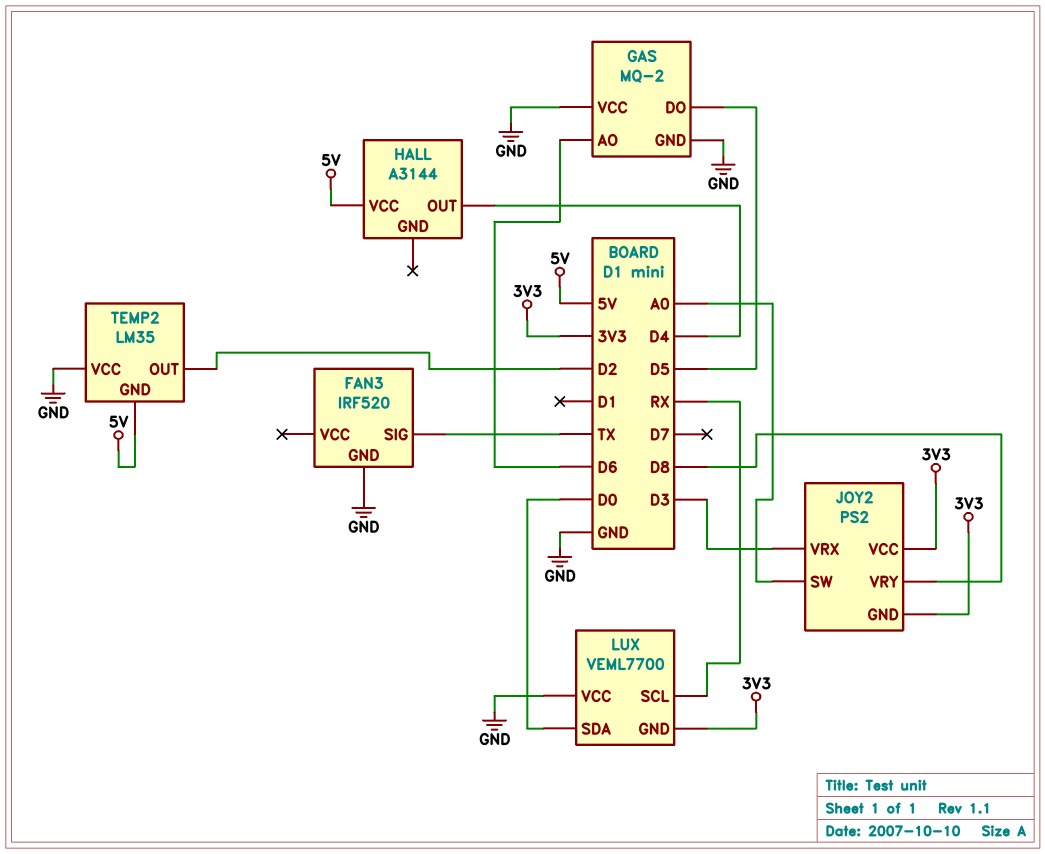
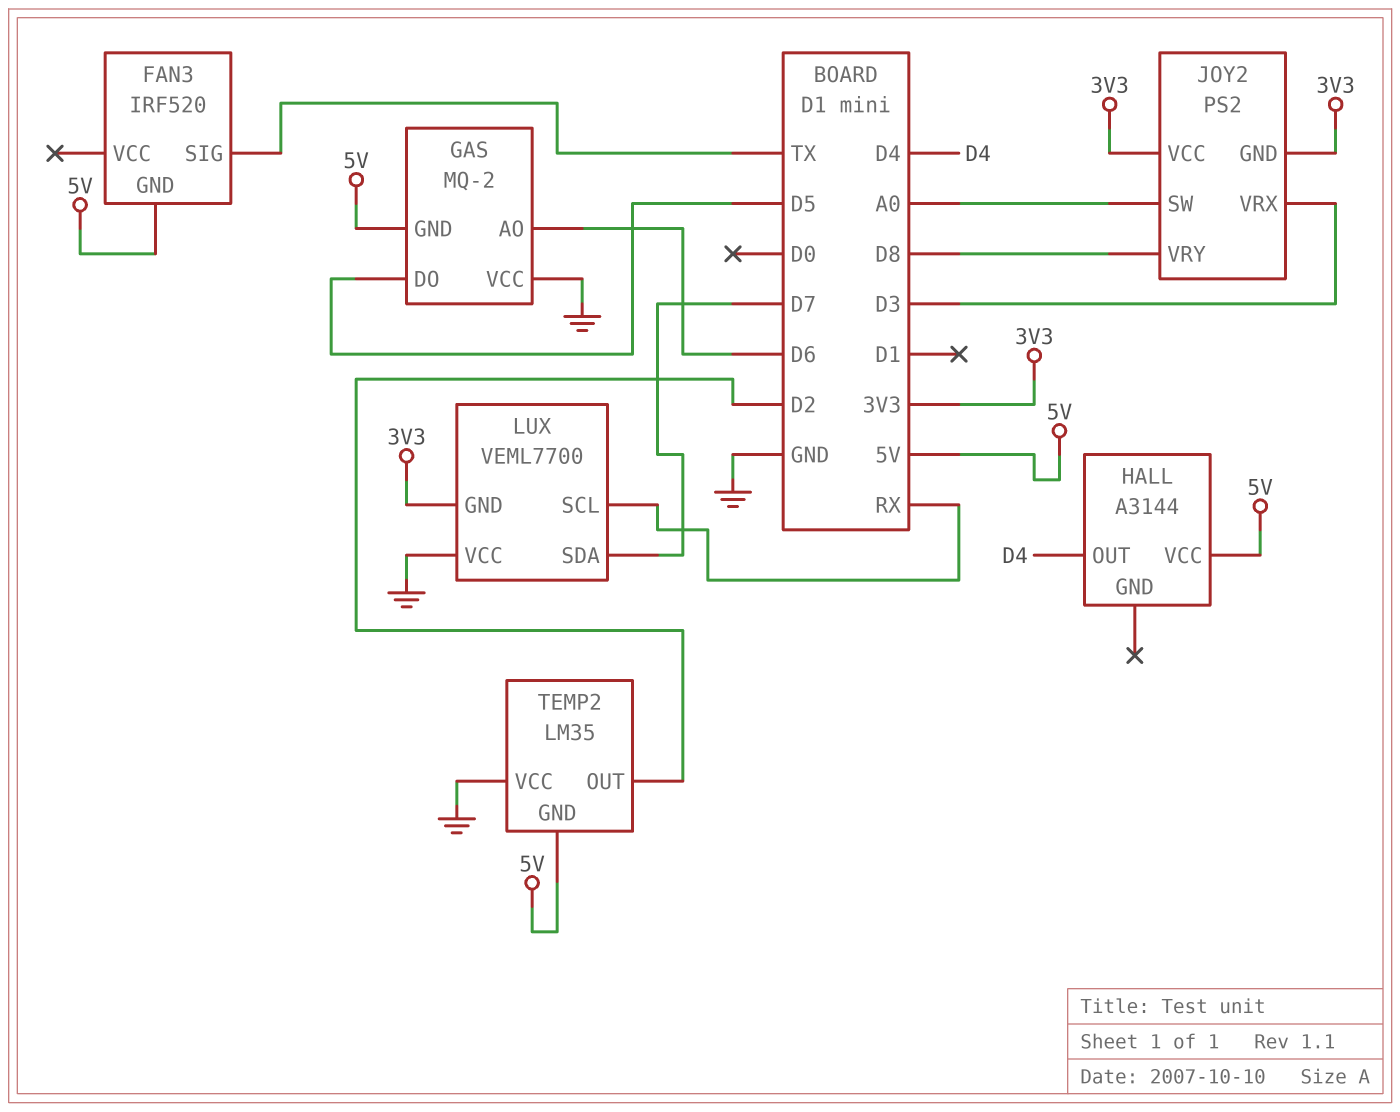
FAN3 pin GND: GND -> 5V
GAS pin GND: GND -> 5V
LUX pin SDA: D0 -> D7

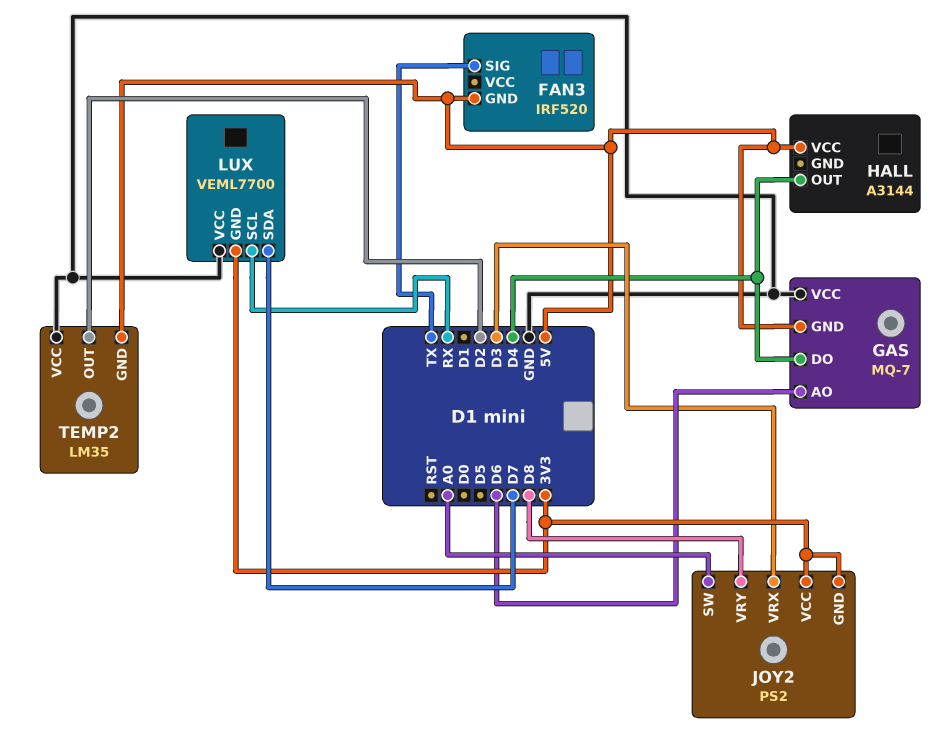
GAS: MQ-2 -> MQ-7
GAS pin DO: D5 -> D4

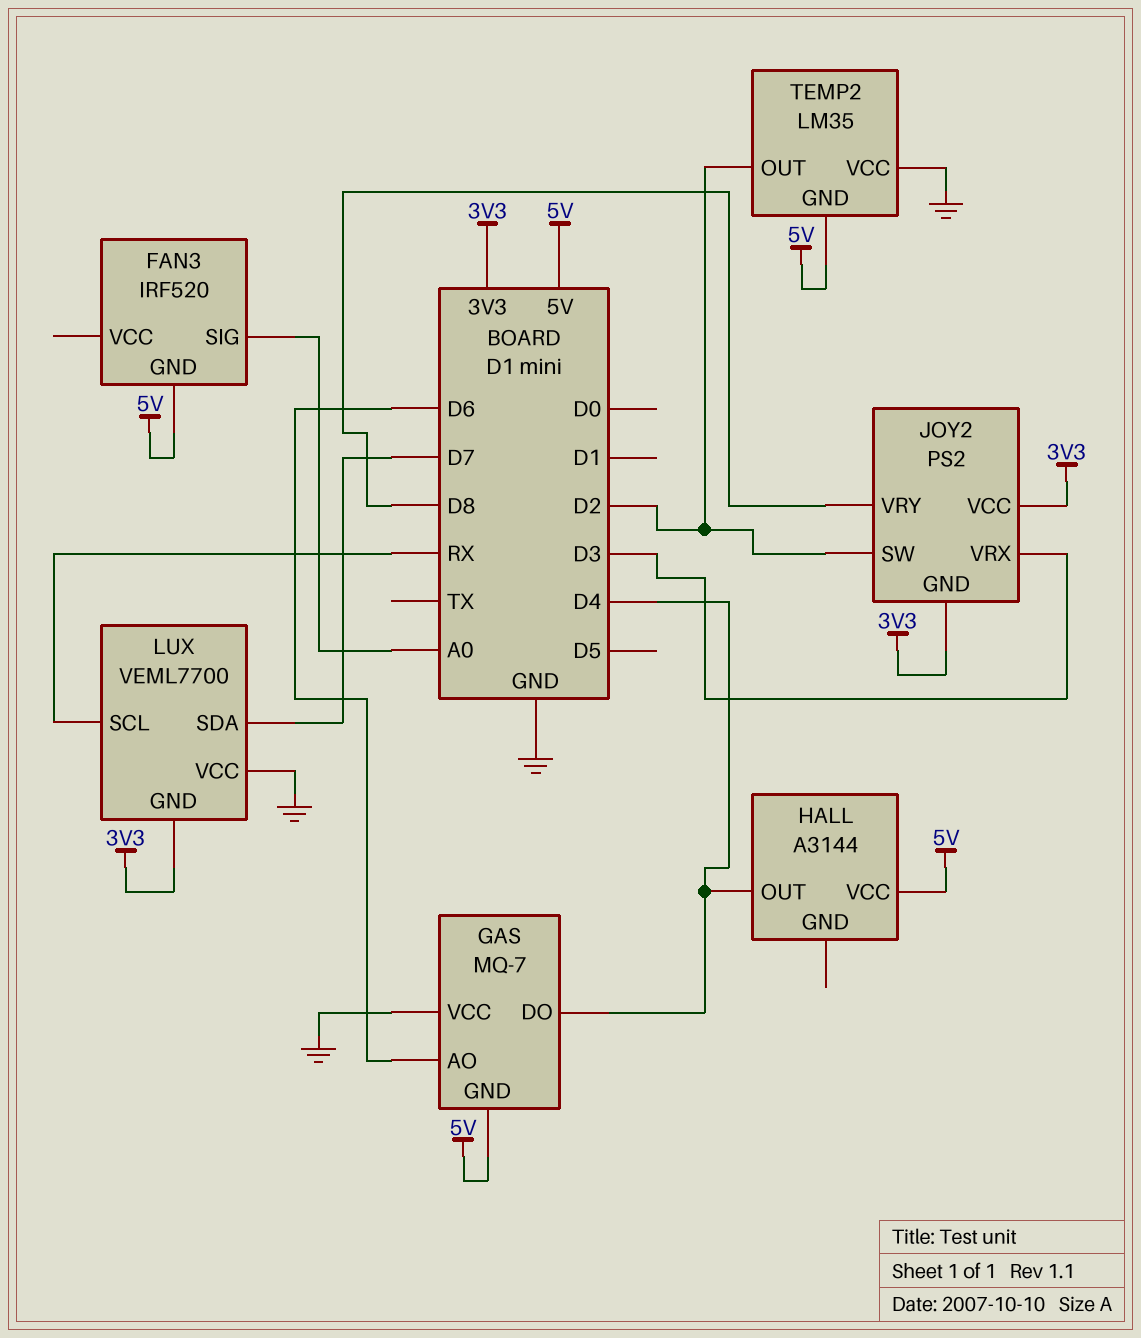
FAN3 pin SIG: TX -> A0
JOY2 pin SW: A0 -> D2

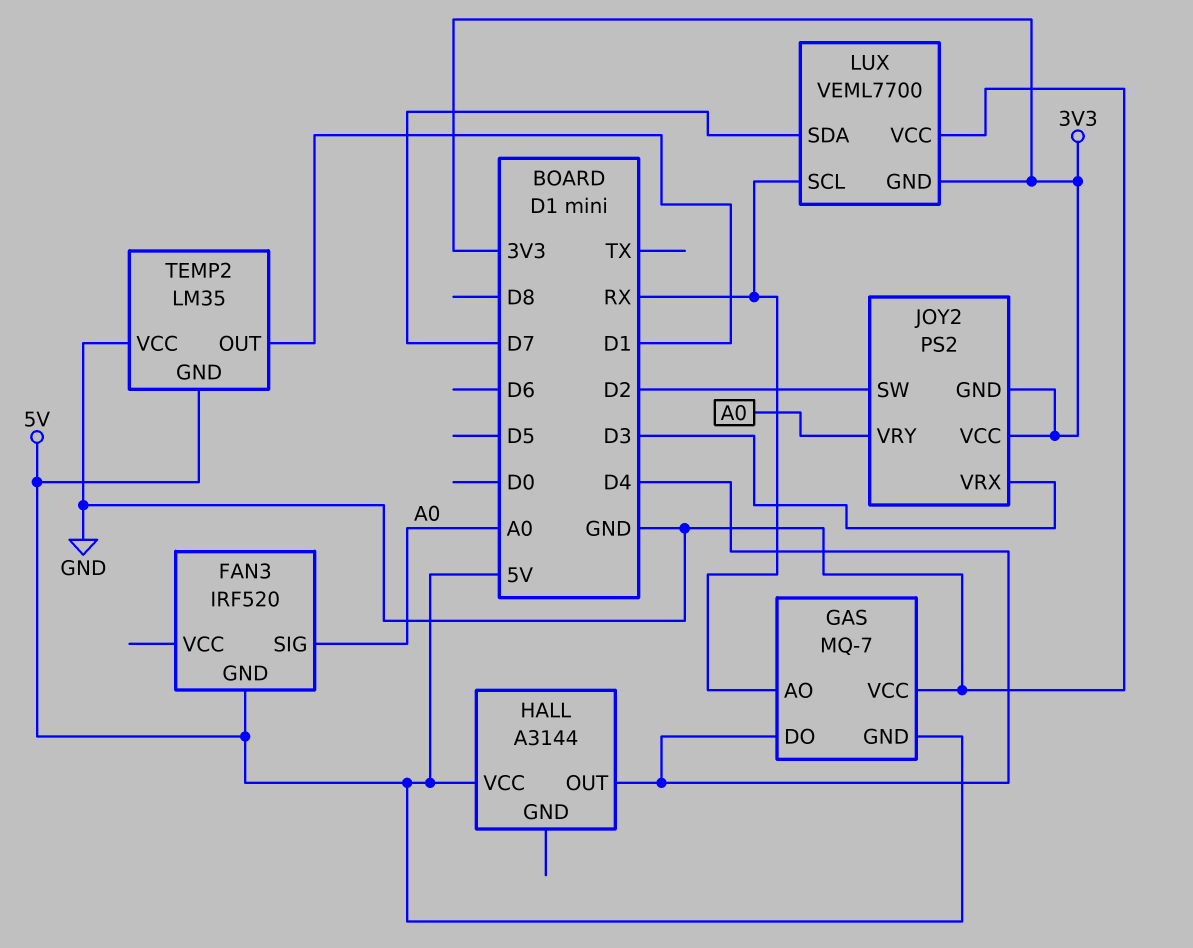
GAS pin AO: D6 -> RX
JOY2 pin VRY: D8 -> A0
TEMP2 pin OUT: D2 -> D1

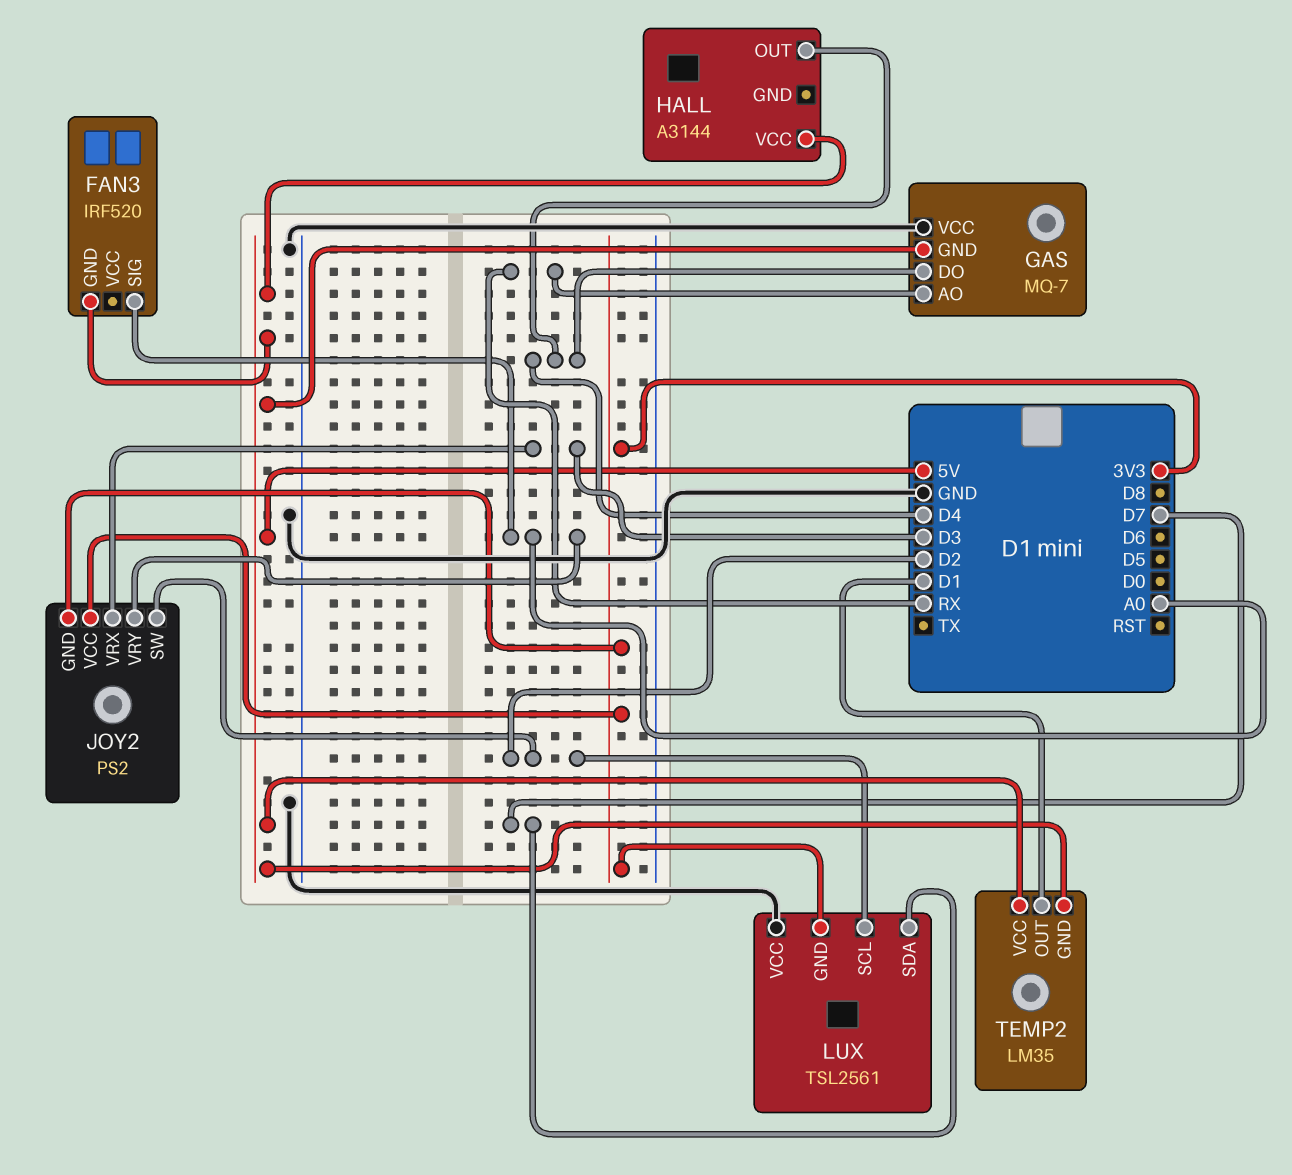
LUX: VEML7700 -> TSL2561
LUX pin SCL: RX -> D2
TEMP2 pin VCC: GND -> 5V

